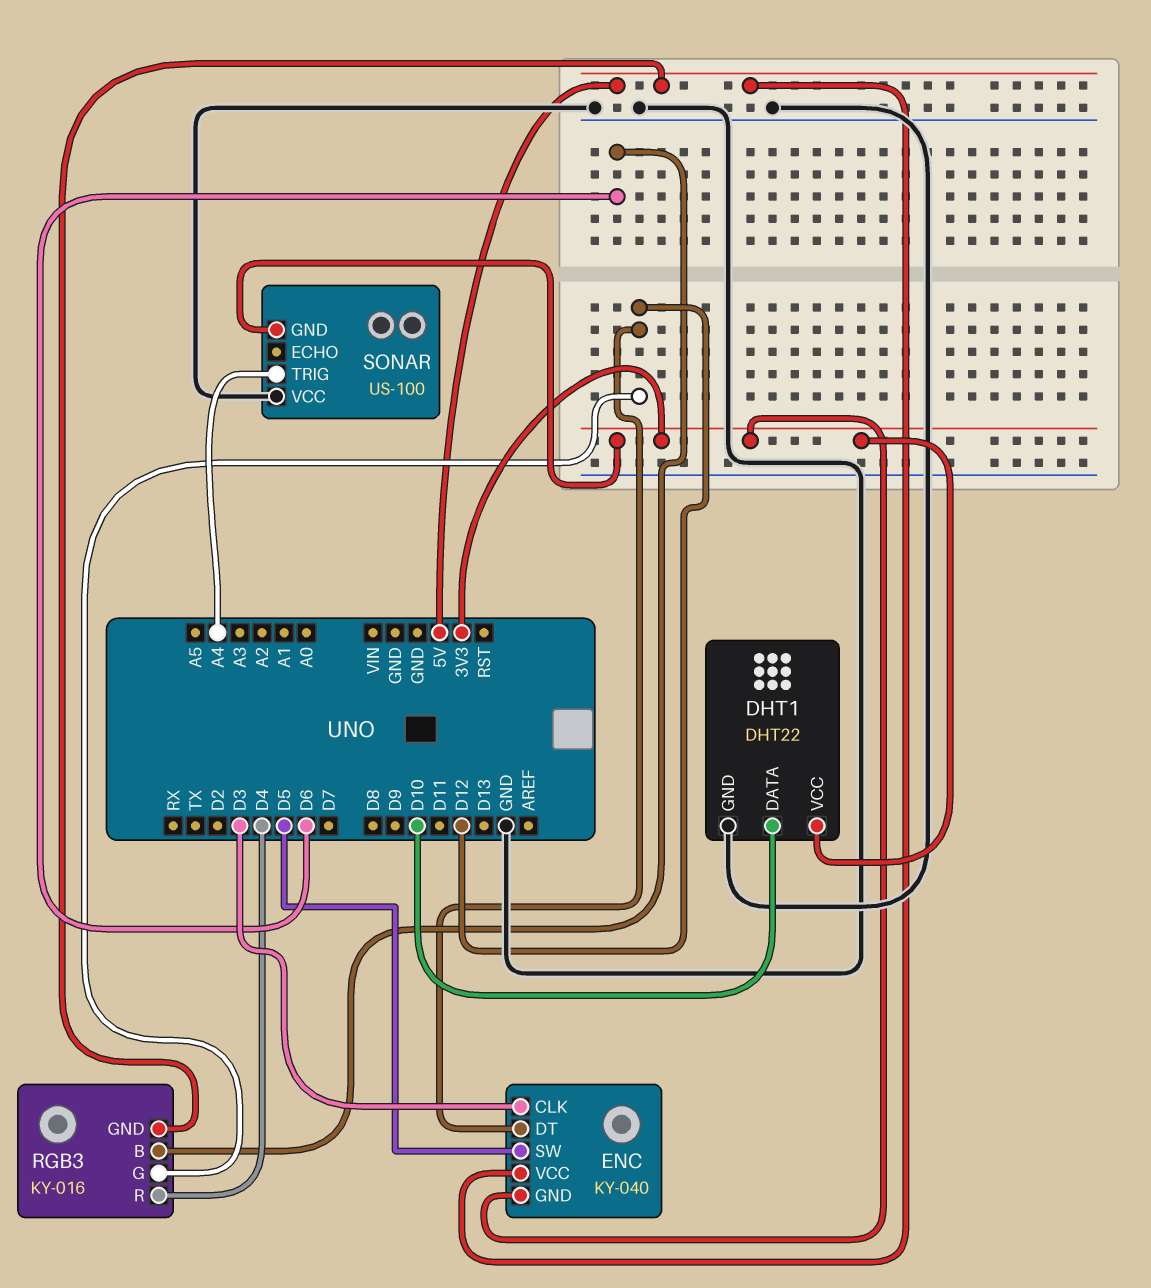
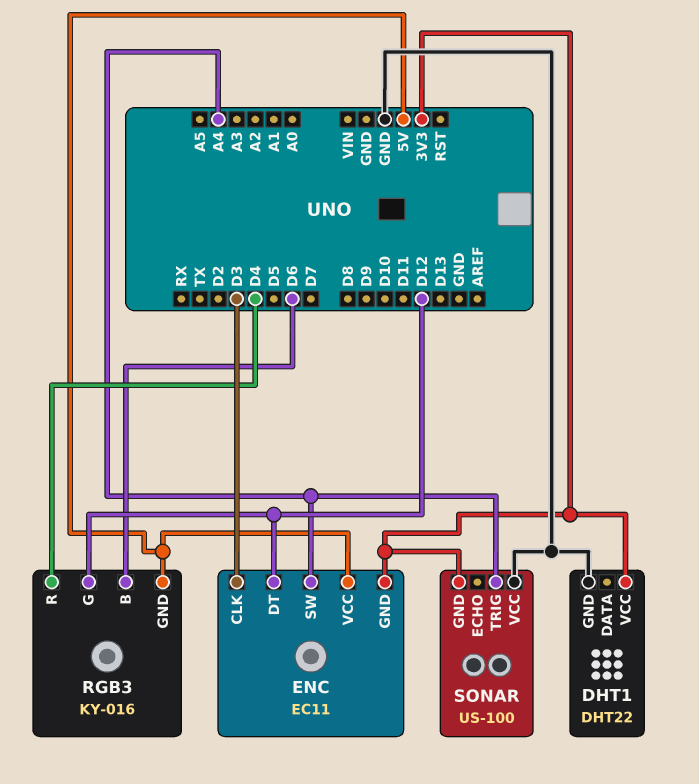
DHT1 pin DATA: D10 -> none
ENC: KY-040 -> EC11
ENC pin SW: D5 -> A4

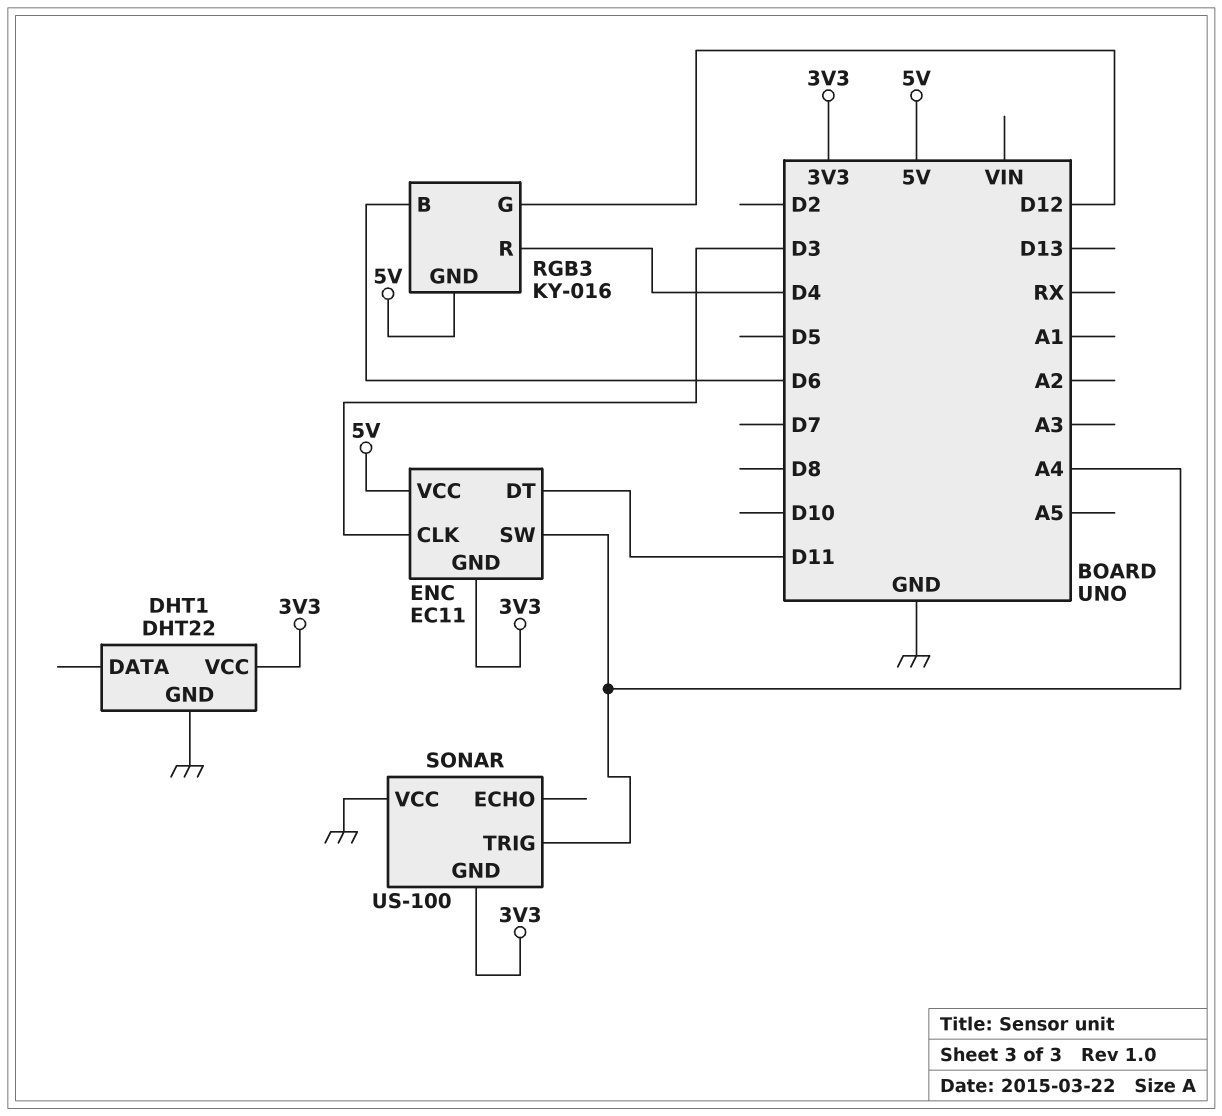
ENC pin DT: D12 -> D11

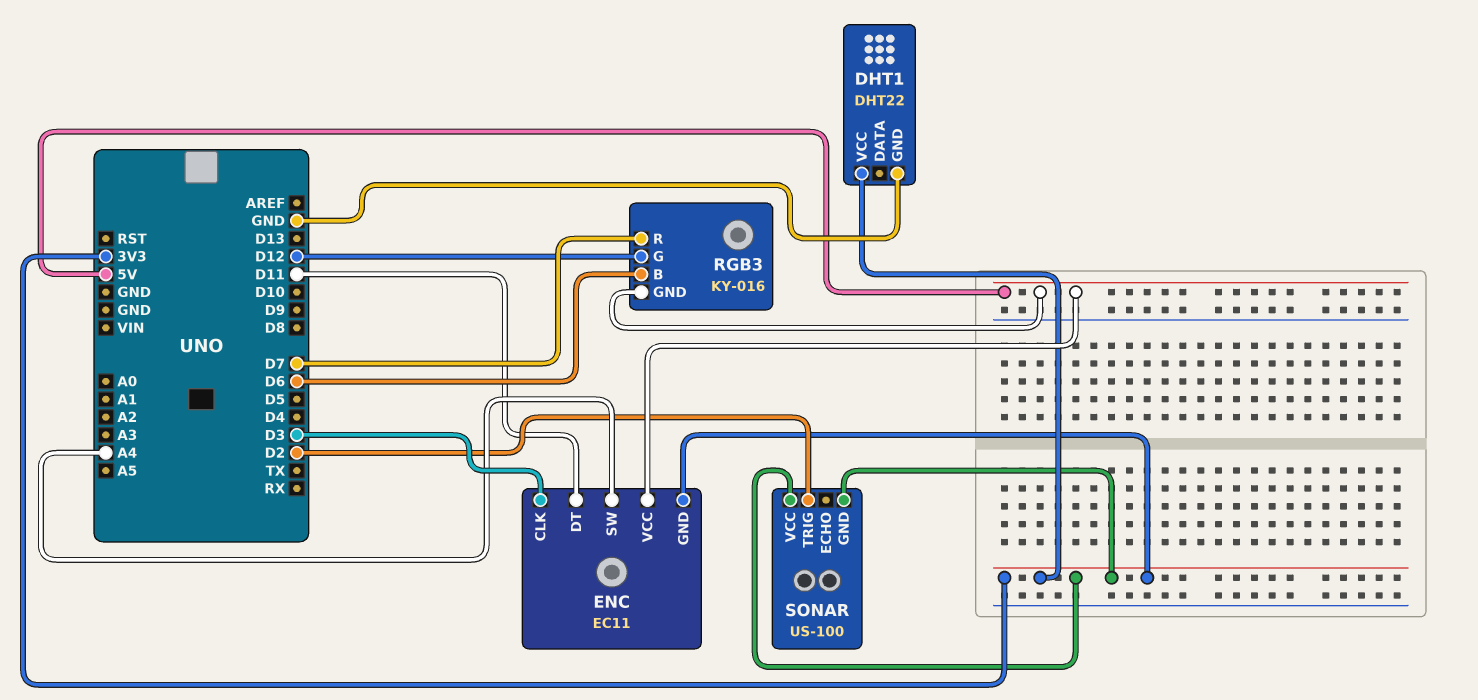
RGB3 pin R: D4 -> D7
SONAR pin TRIG: A4 -> D2
SONAR pin VCC: GND -> 3V3

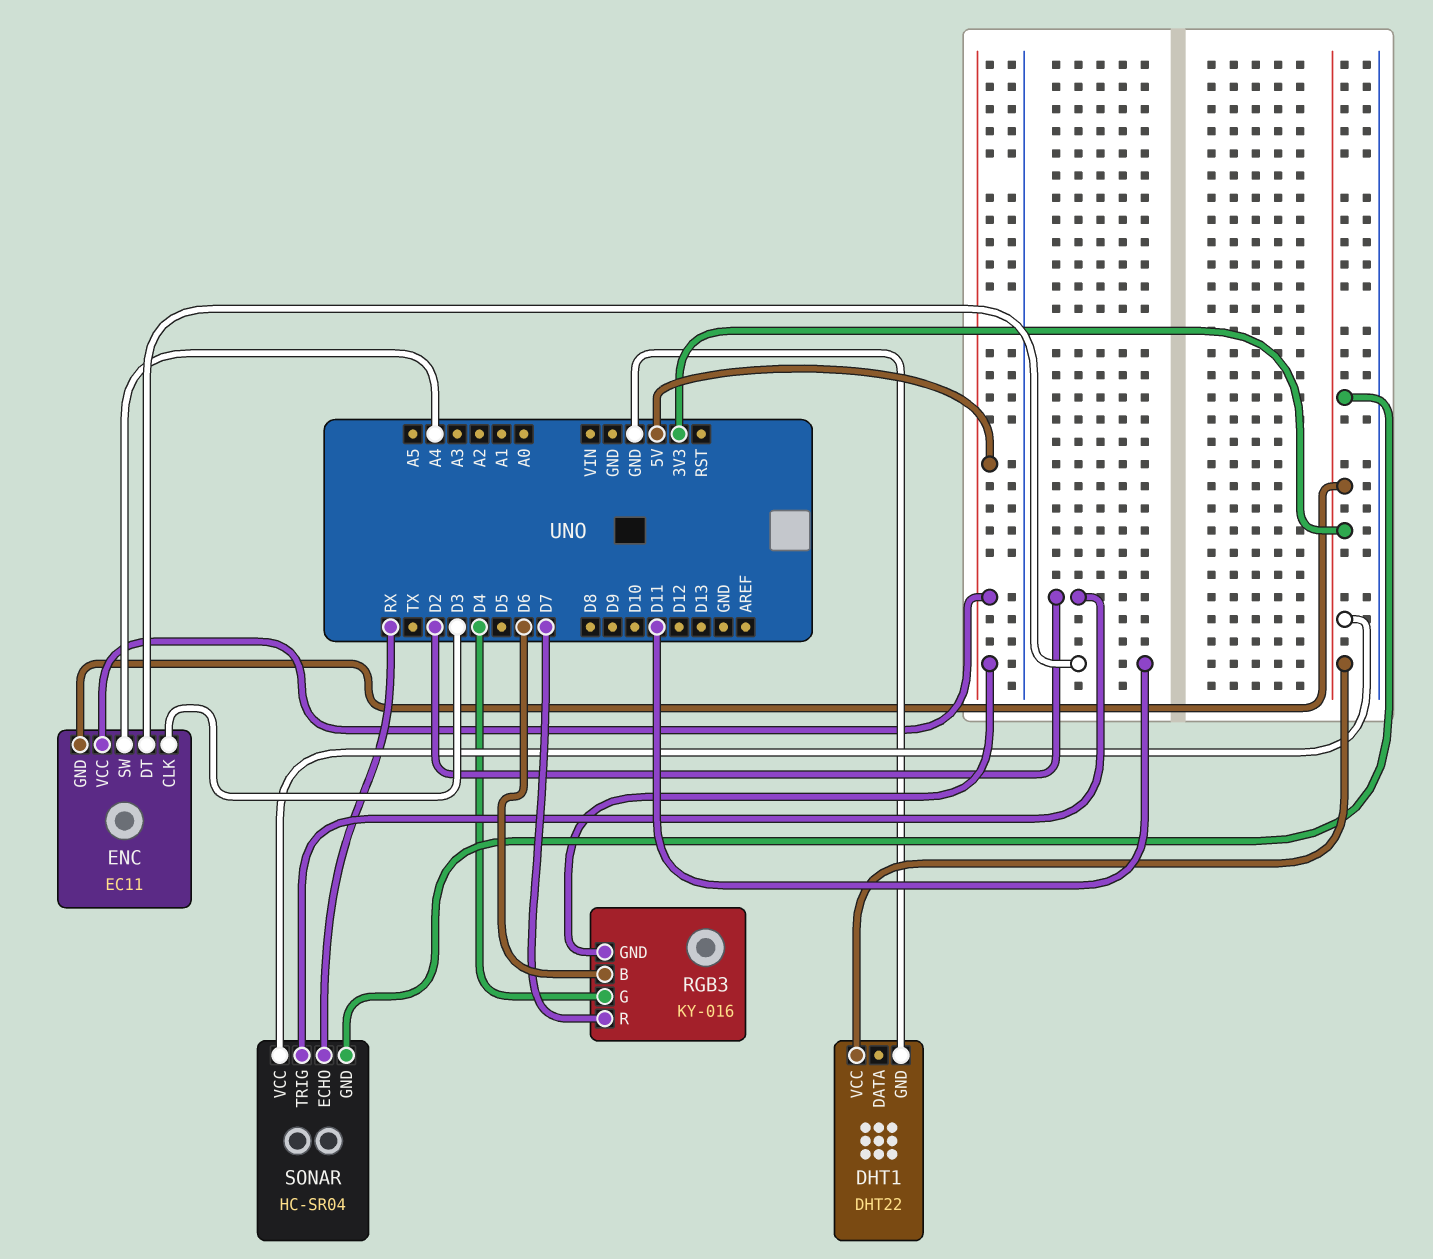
RGB3 pin G: D12 -> D4
SONAR: US-100 -> HC-SR04
SONAR pin ECHO: none -> RX

